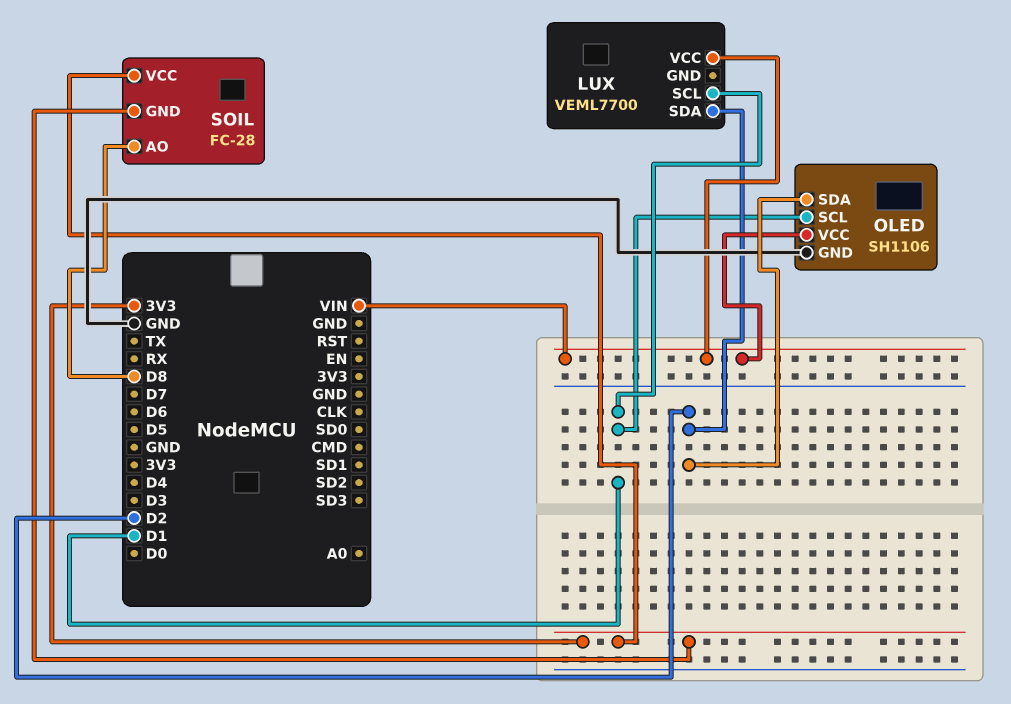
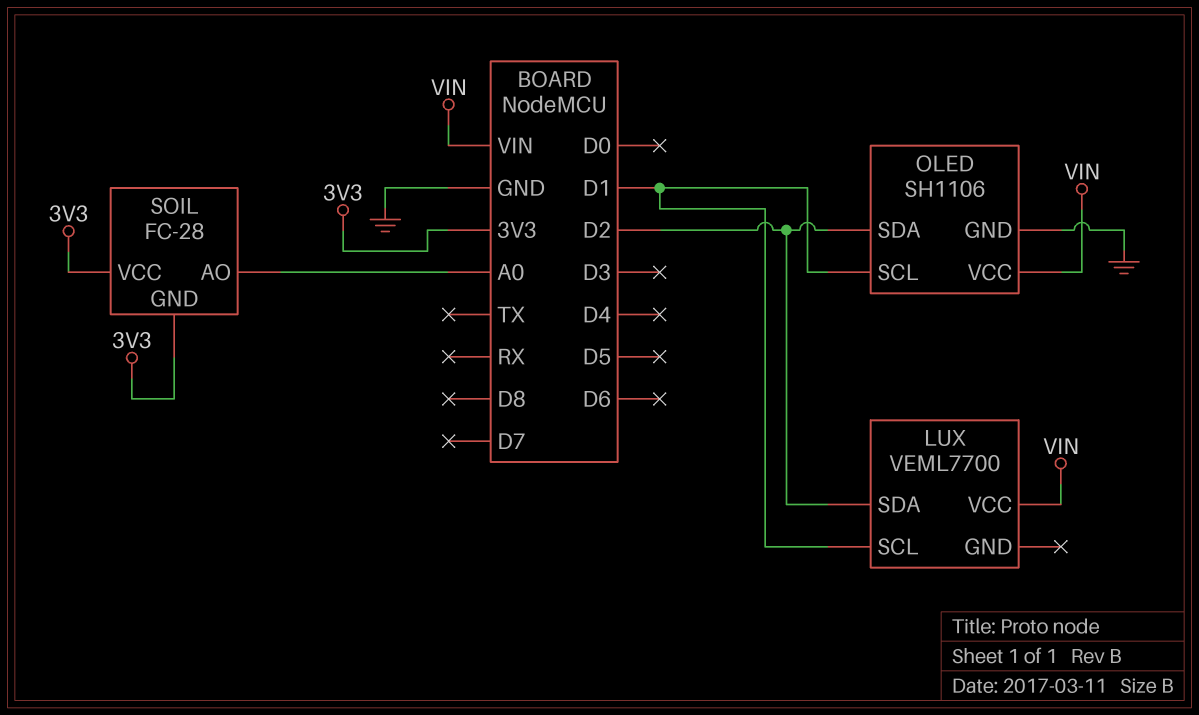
SOIL pin AO: D8 -> A0

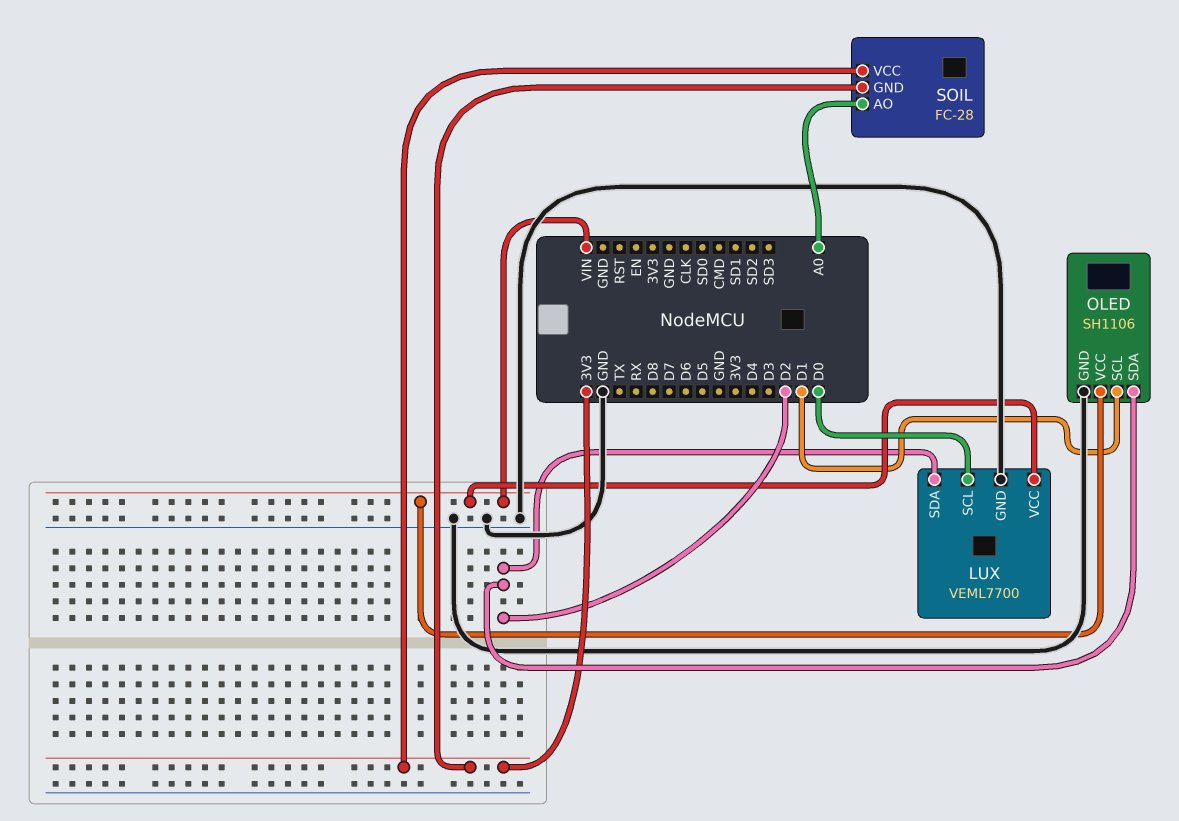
LUX pin GND: none -> GND
LUX pin SCL: D1 -> D0

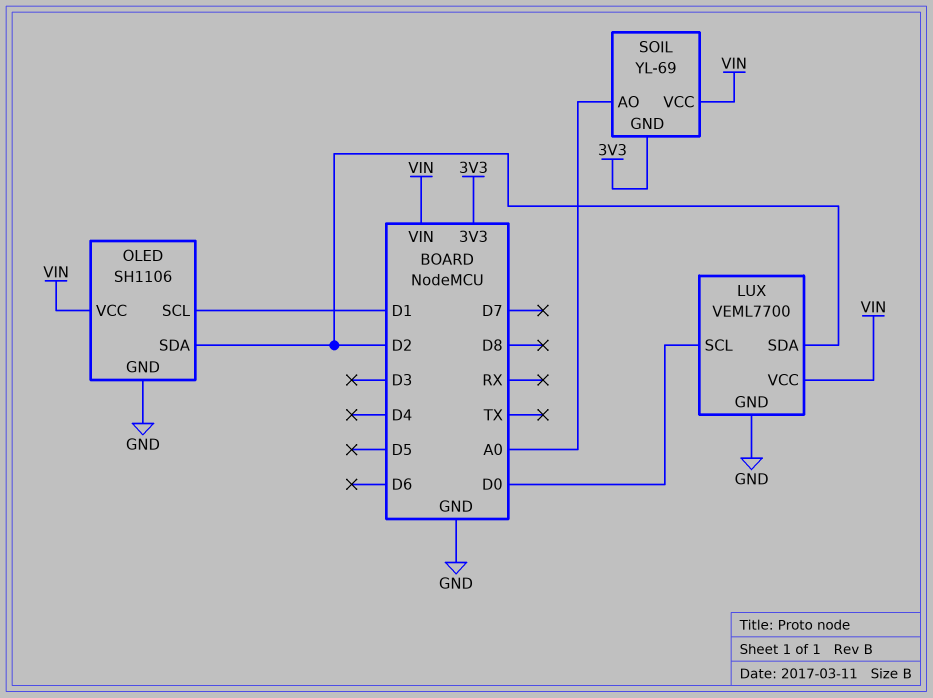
SOIL: FC-28 -> YL-69
SOIL pin VCC: 3V3 -> VIN

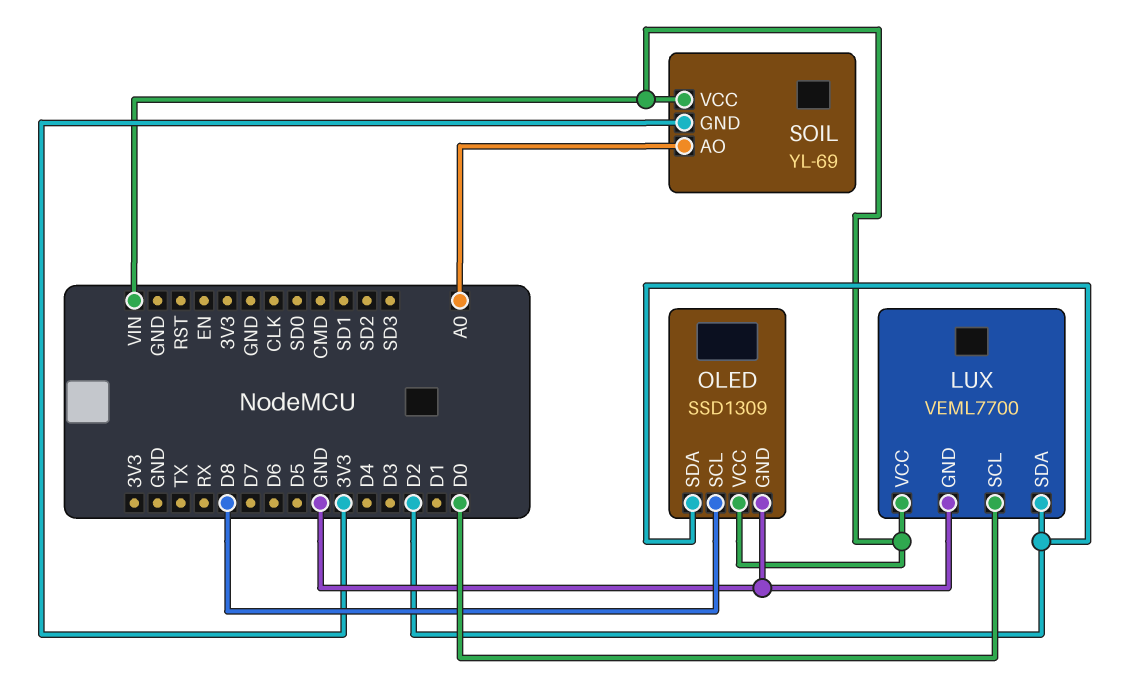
OLED: SH1106 -> SSD1309
OLED pin SCL: D1 -> D8

